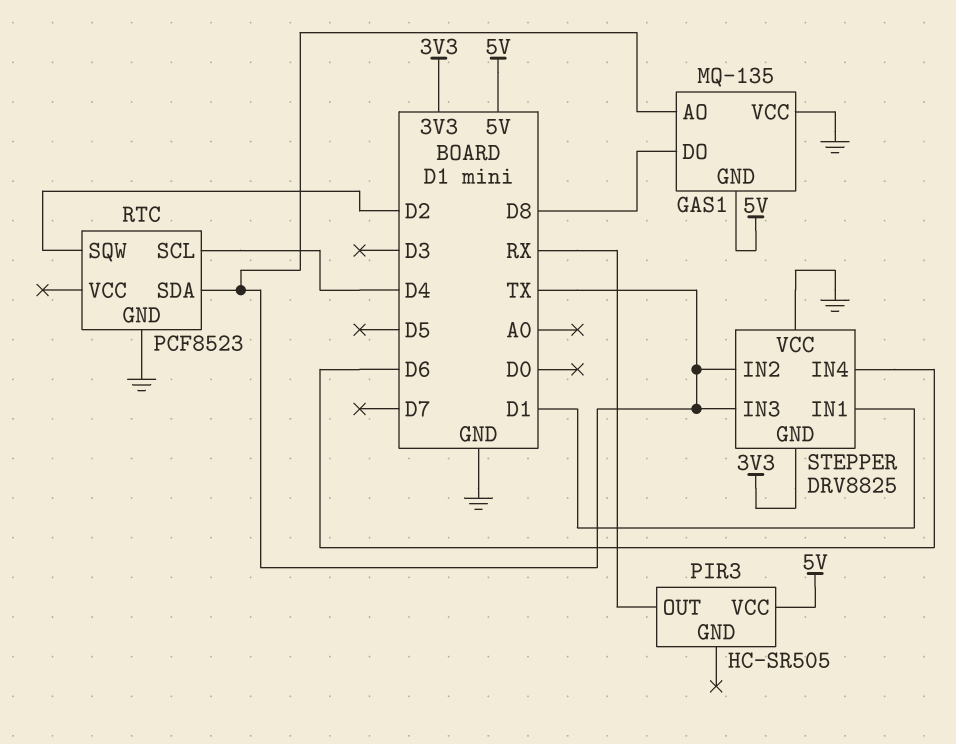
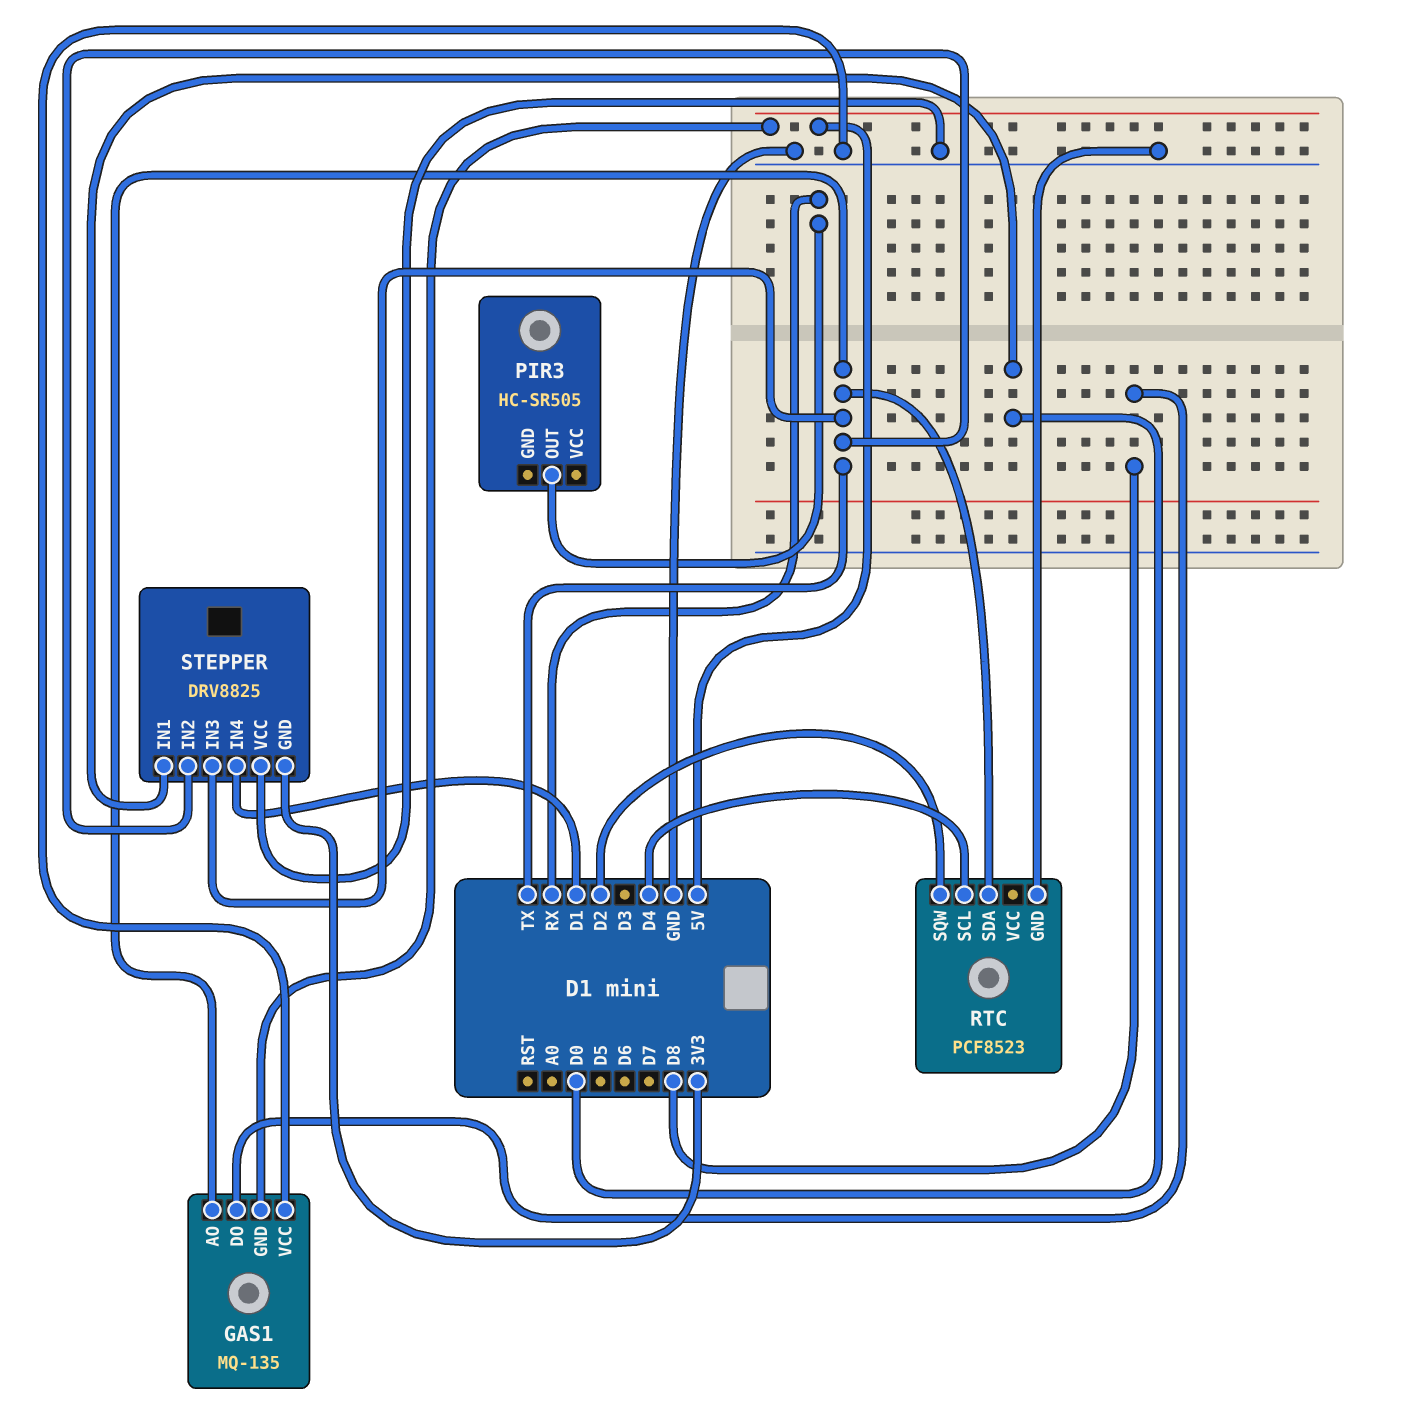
PIR3 pin VCC: 5V -> none
STEPPER pin IN1: D1 -> D0
STEPPER pin IN4: D6 -> D1

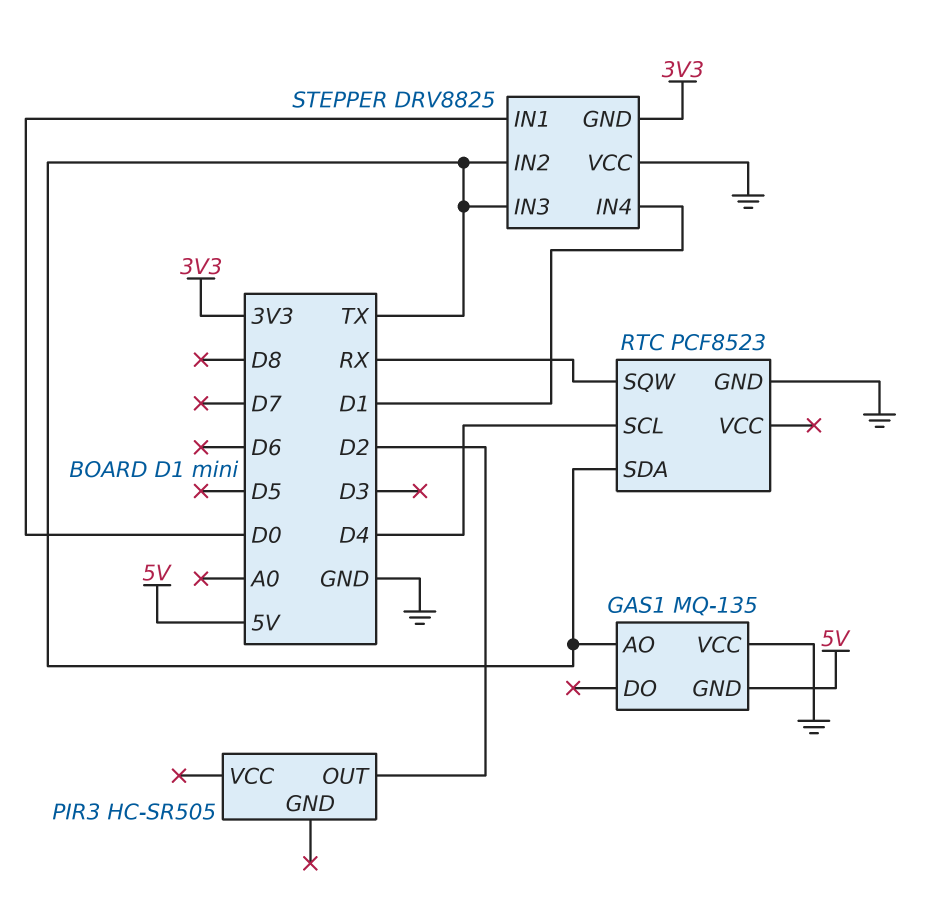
GAS1 pin DO: D8 -> none
PIR3 pin OUT: RX -> D2
RTC pin SQW: D2 -> RX

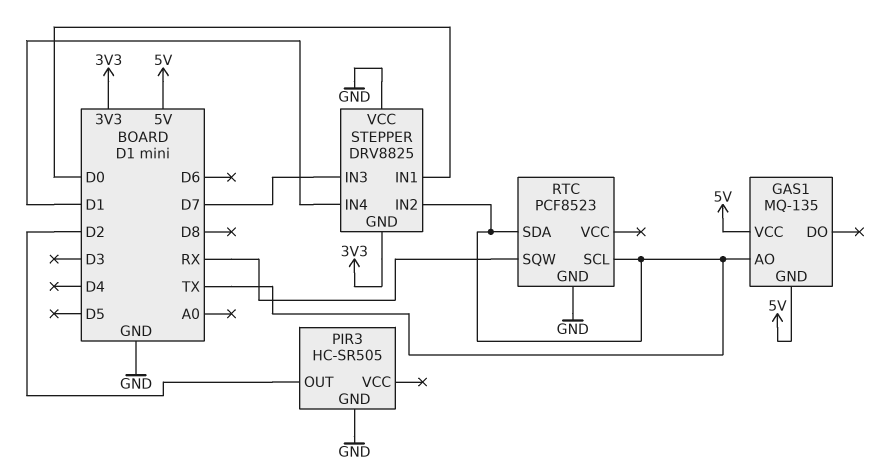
GAS1 pin VCC: GND -> 5V
PIR3 pin GND: none -> GND
RTC pin SCL: D4 -> TX
STEPPER pin IN3: TX -> D7

